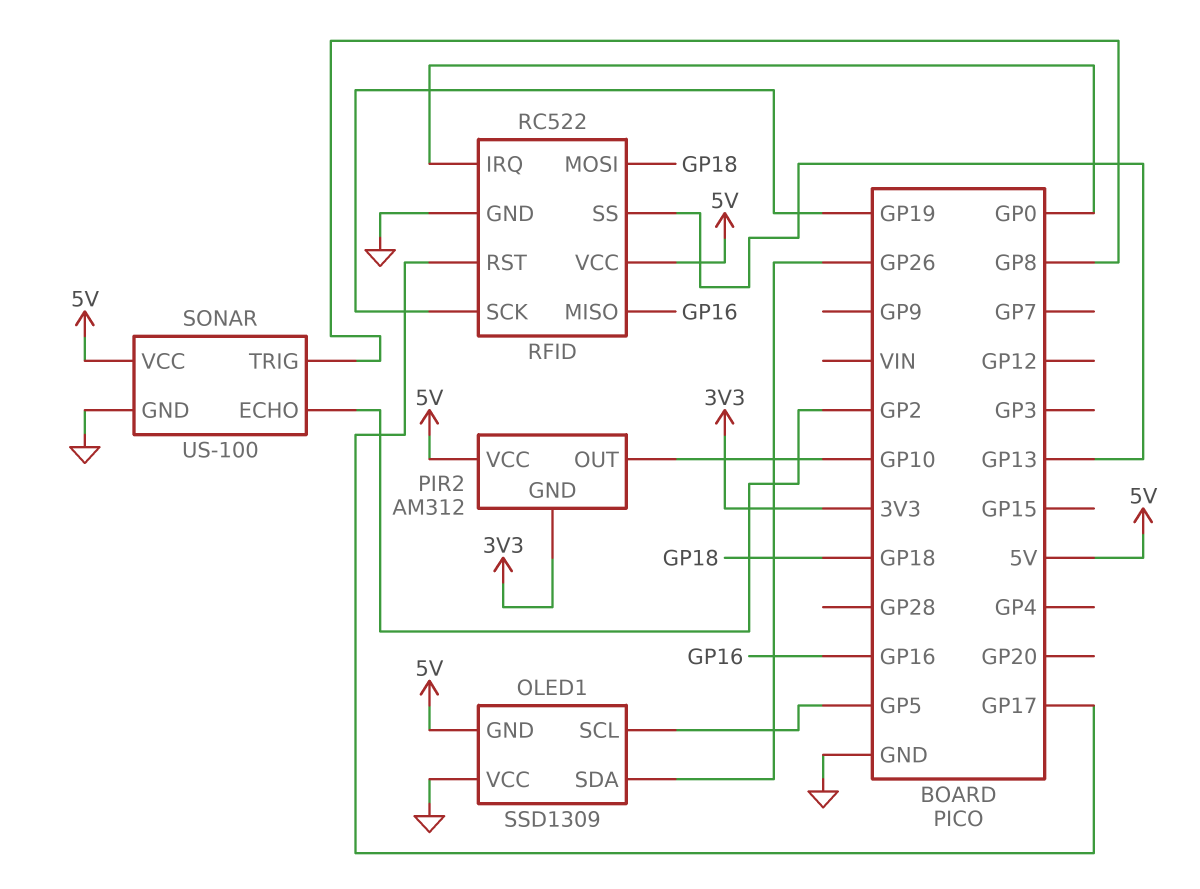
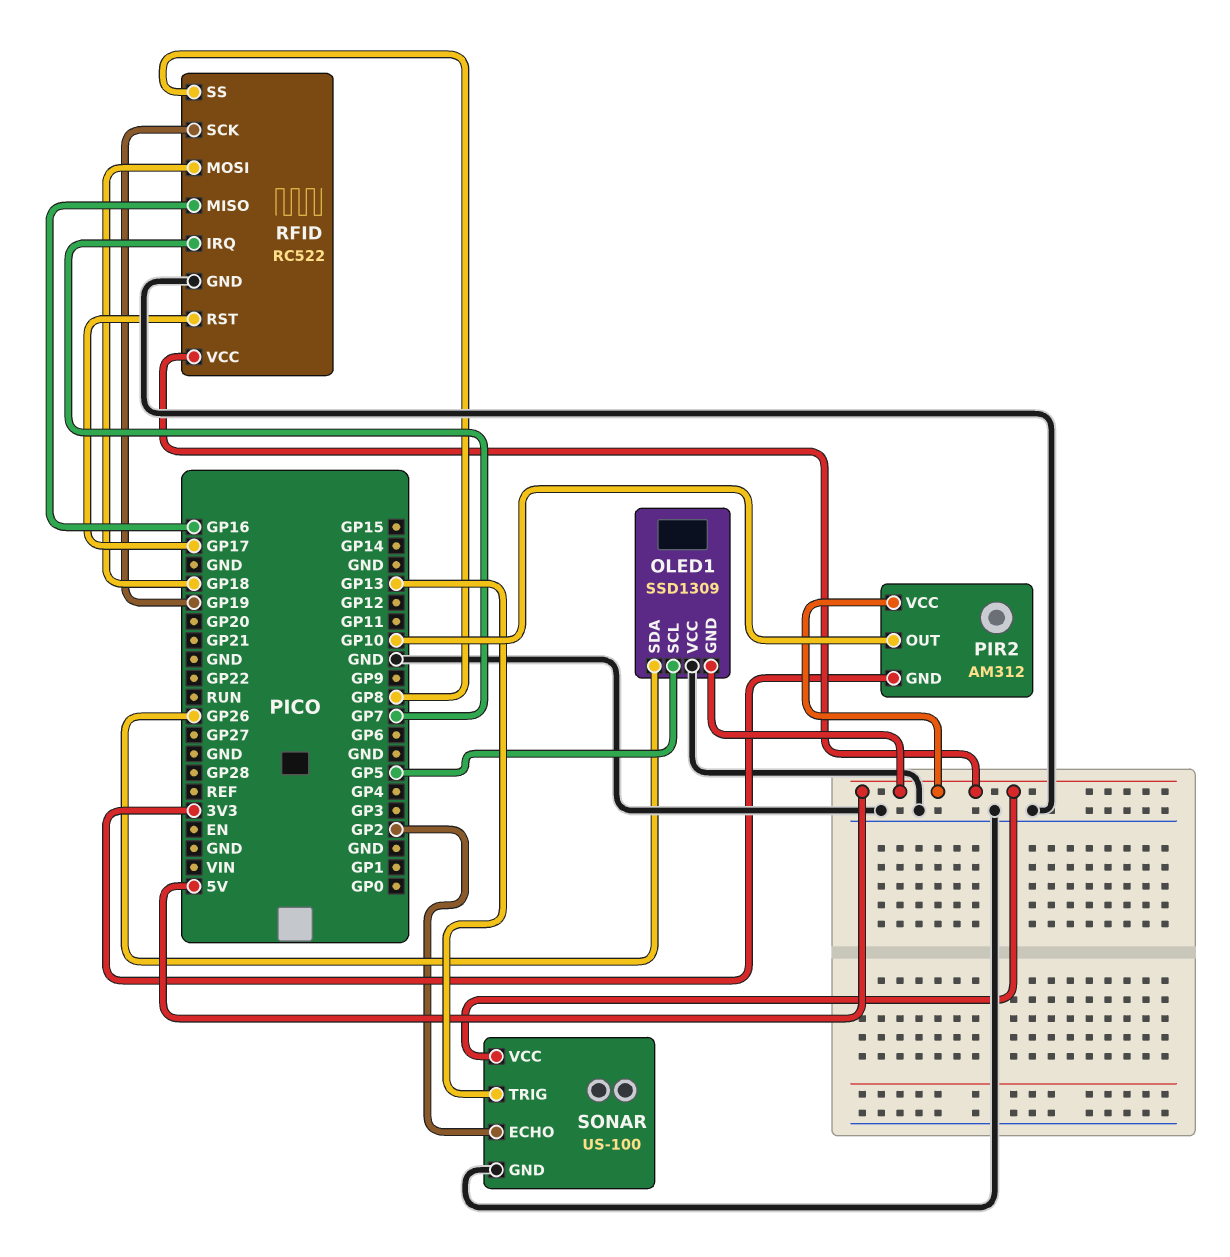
RFID pin IRQ: GP0 -> GP7
RFID pin SS: GP13 -> GP8
SONAR pin TRIG: GP8 -> GP13

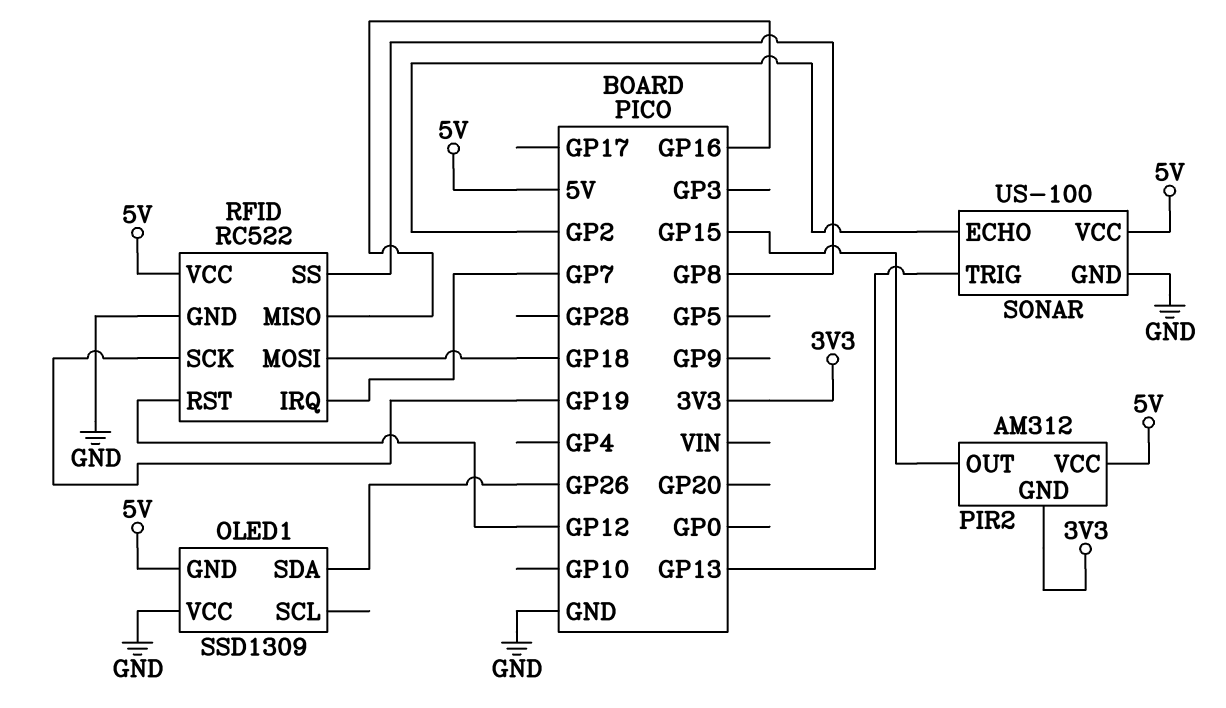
OLED1 pin SCL: GP5 -> none
PIR2 pin OUT: GP10 -> GP15
RFID pin RST: GP17 -> GP12

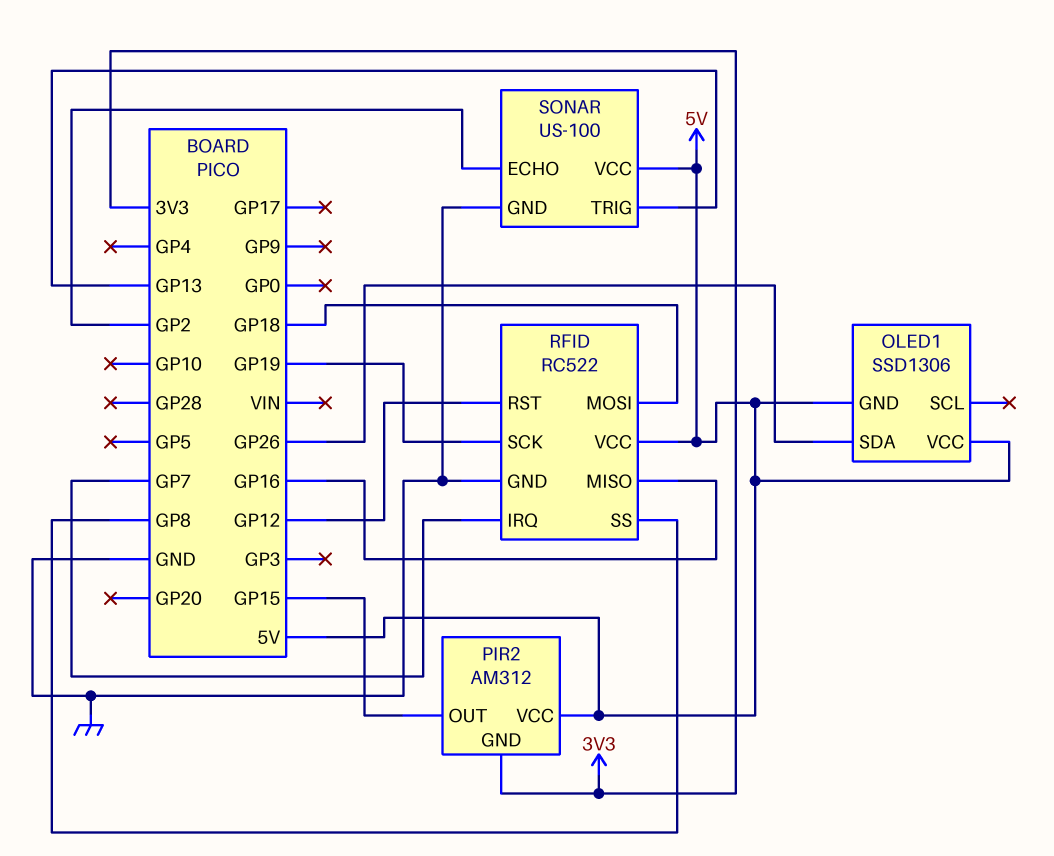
OLED1: SSD1309 -> SSD1306
OLED1 pin VCC: GND -> 5V

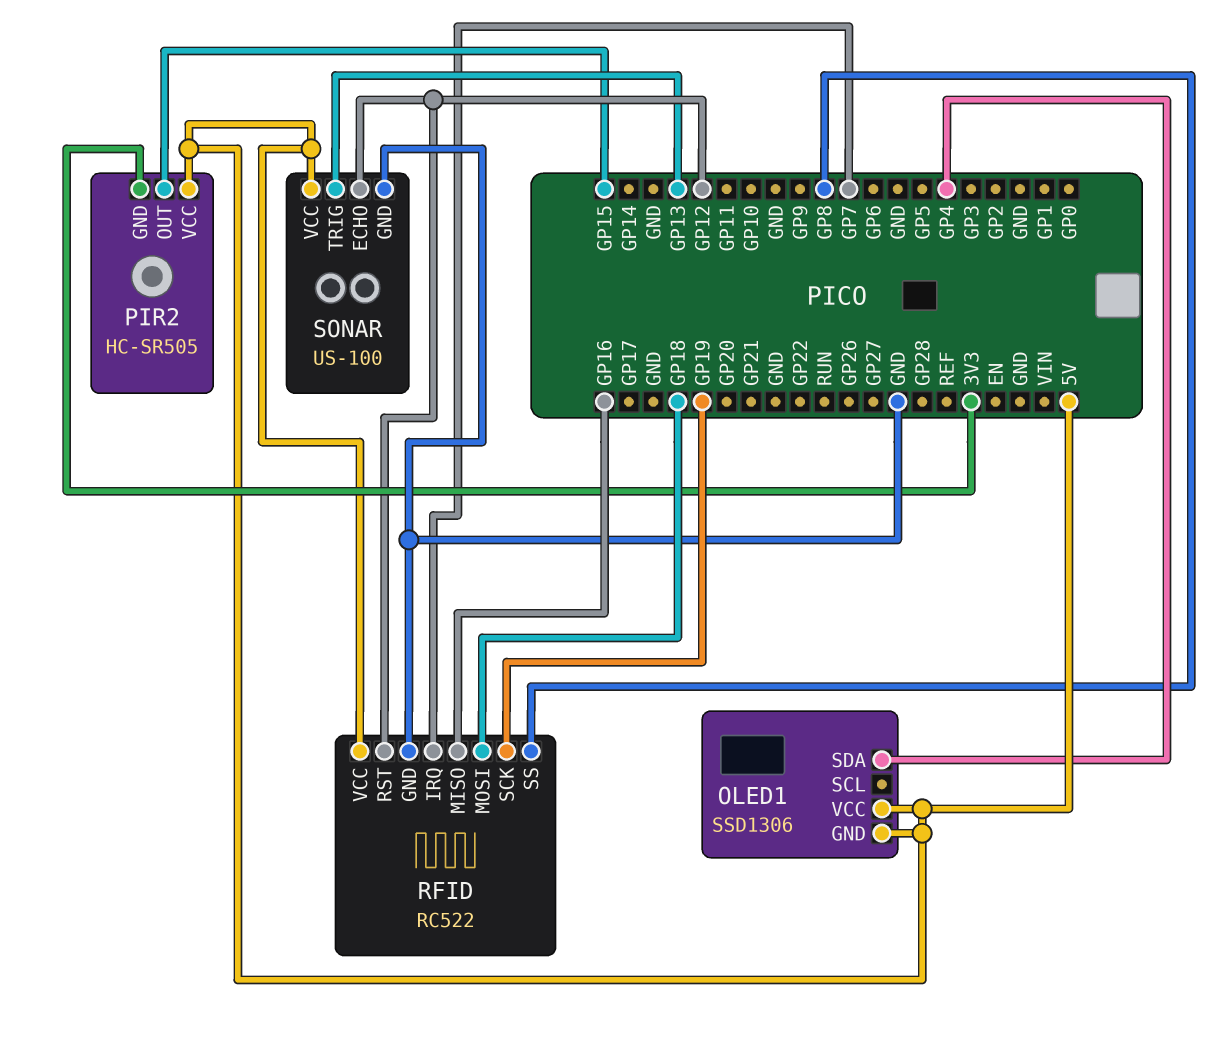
OLED1 pin SDA: GP26 -> GP4
PIR2: AM312 -> HC-SR505
SONAR pin ECHO: GP2 -> GP12

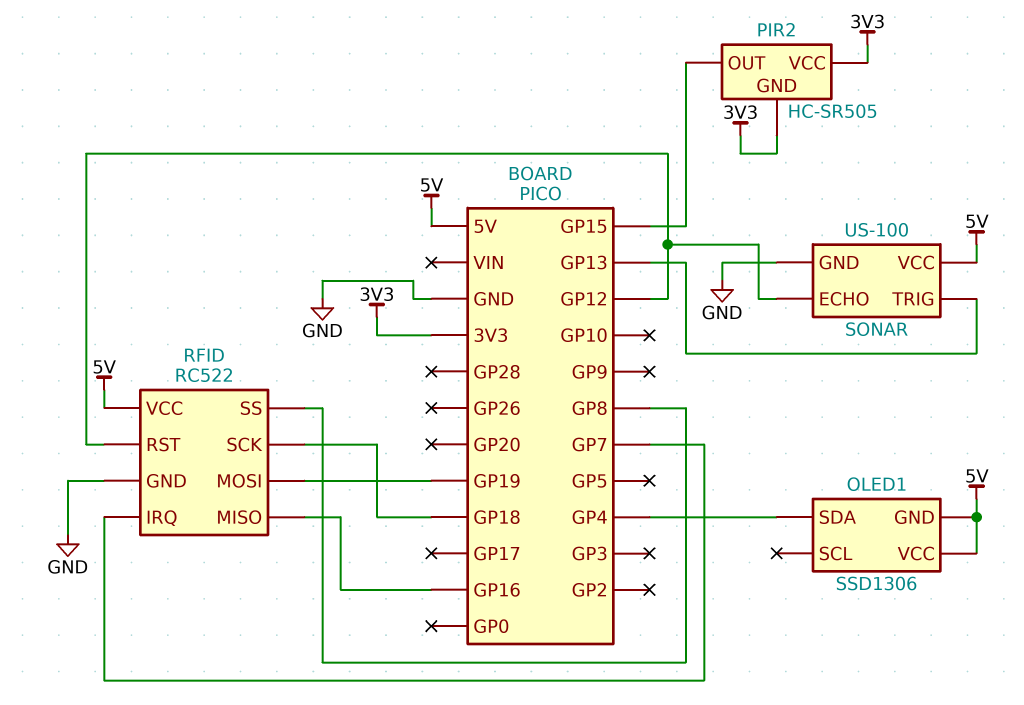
PIR2 pin VCC: 5V -> 3V3
RFID pin MOSI: GP18 -> GP19
RFID pin SCK: GP19 -> GP18

